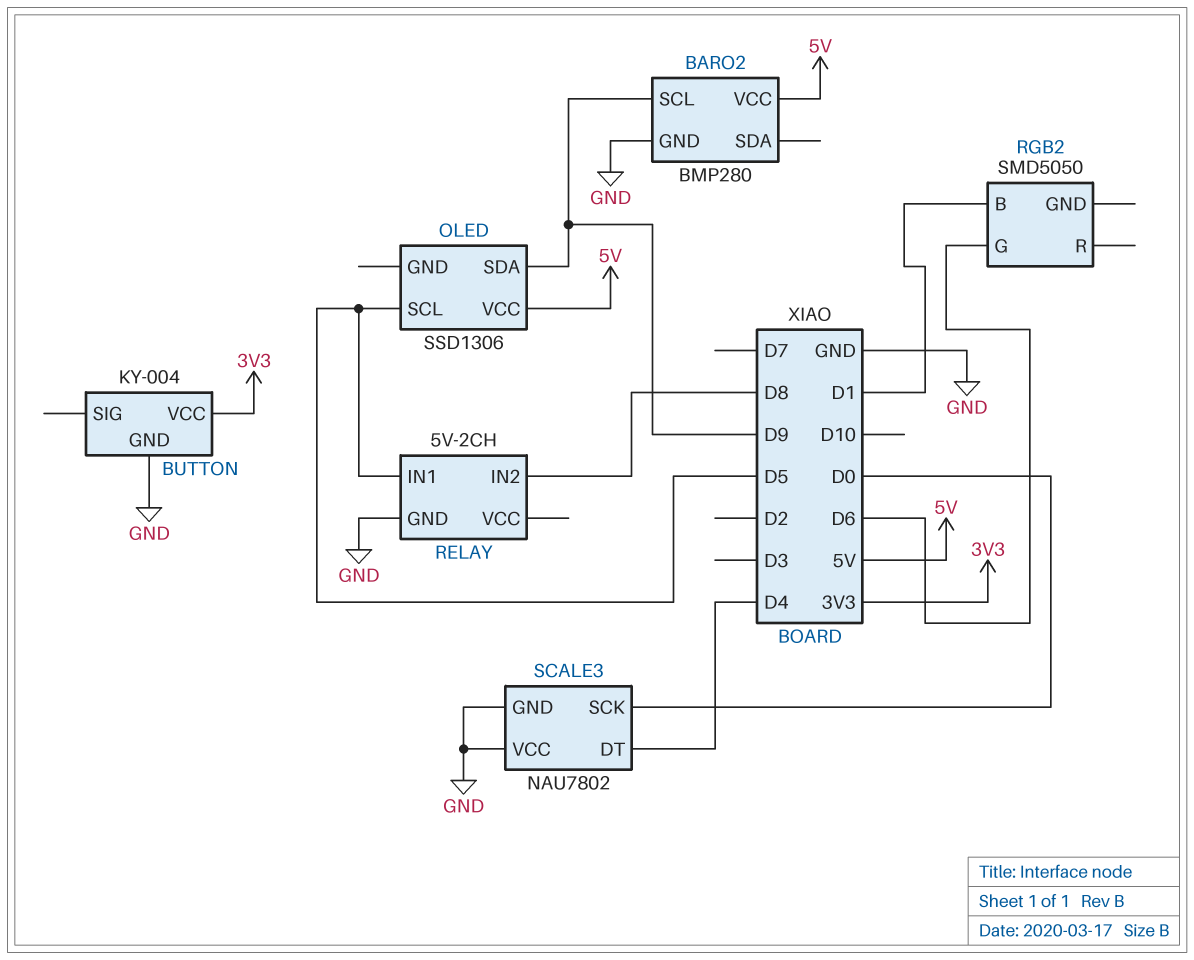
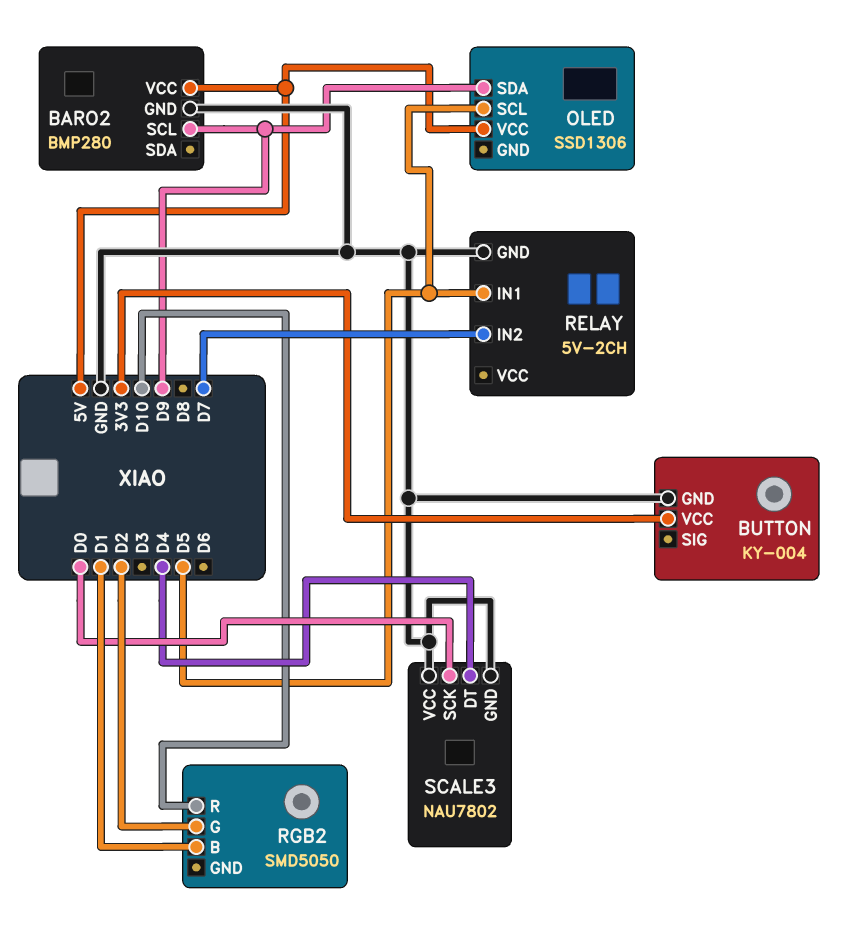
RELAY pin IN2: D8 -> D7
RGB2 pin G: D6 -> D2
RGB2 pin R: none -> D10

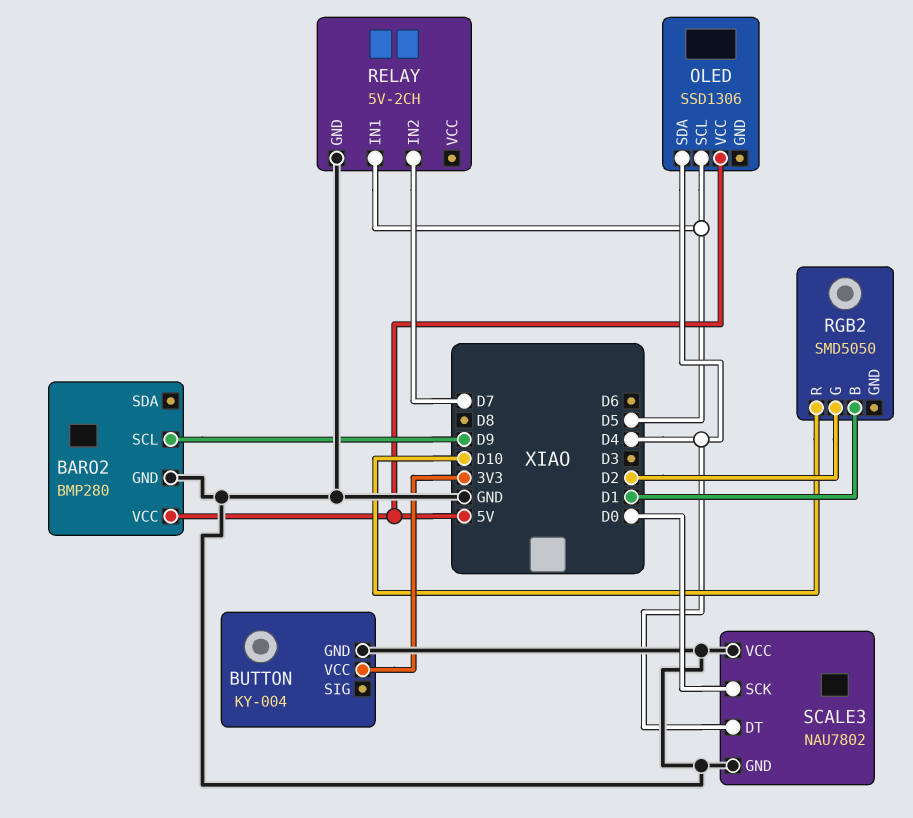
OLED pin SDA: D9 -> D4

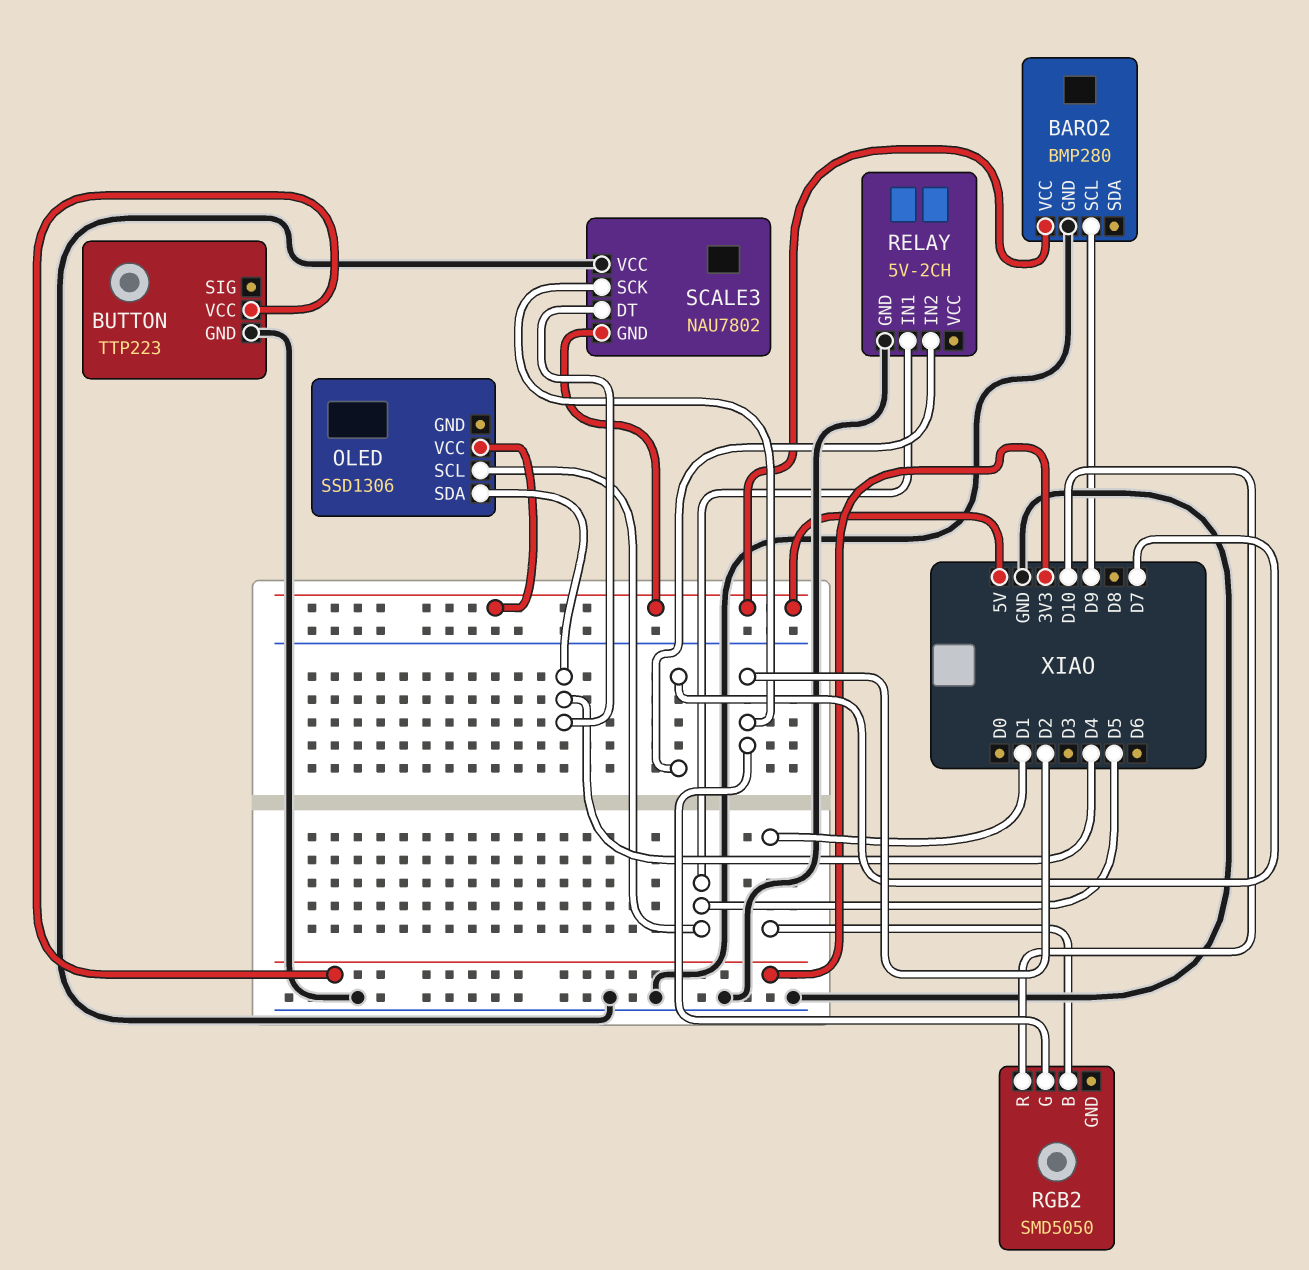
BUTTON: KY-004 -> TTP223
SCALE3 pin GND: GND -> 5V
SCALE3 pin SCK: D0 -> D2

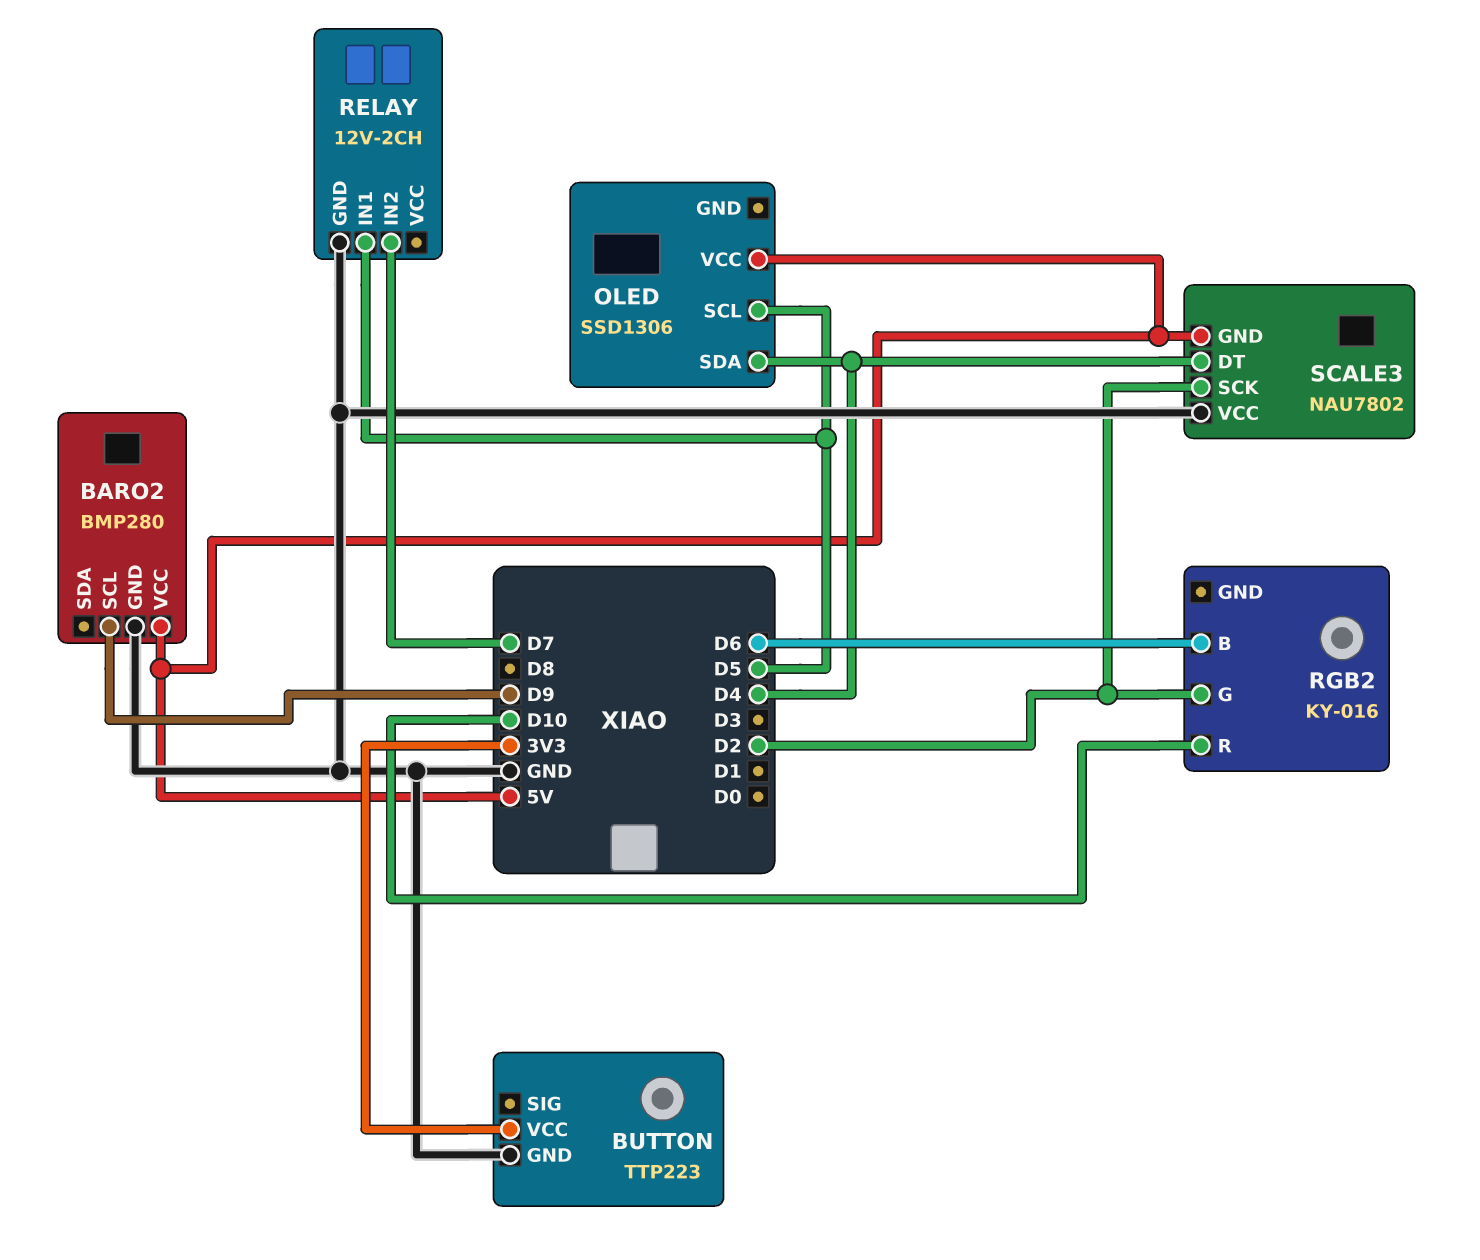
RELAY: 5V-2CH -> 12V-2CH
RGB2: SMD5050 -> KY-016
RGB2 pin B: D1 -> D6

